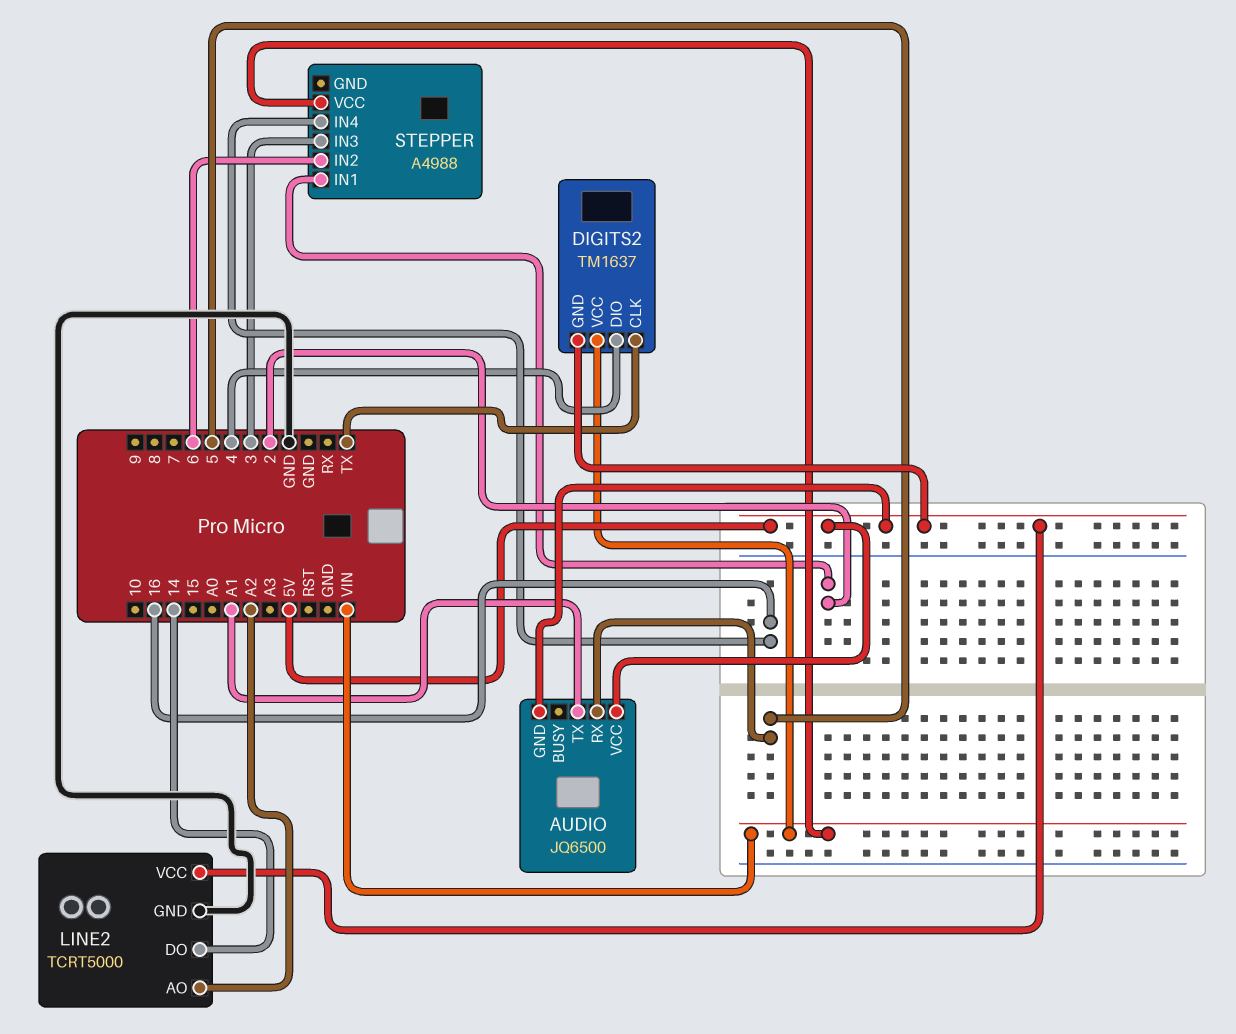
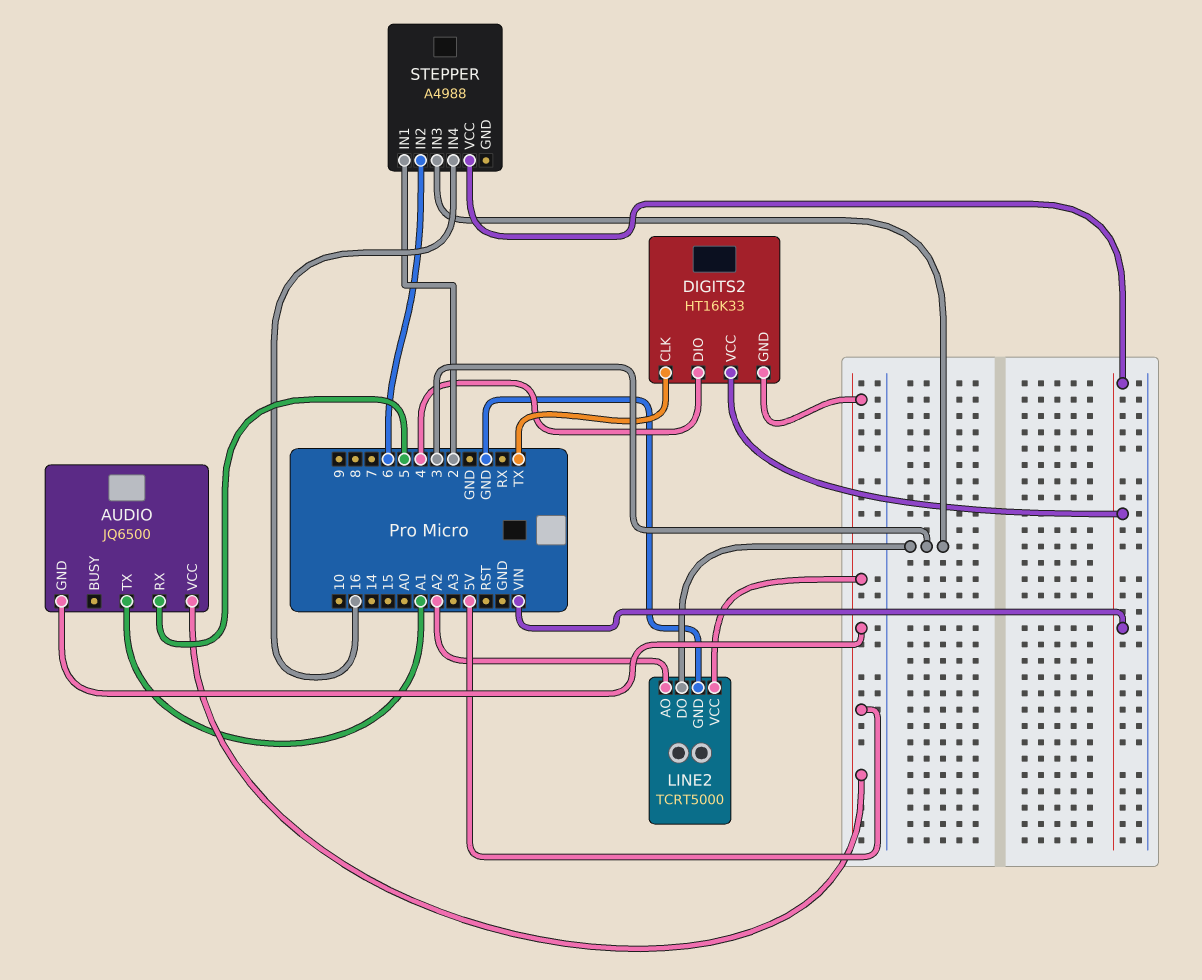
DIGITS2: TM1637 -> HT16K33
LINE2 pin DO: 14 -> 3

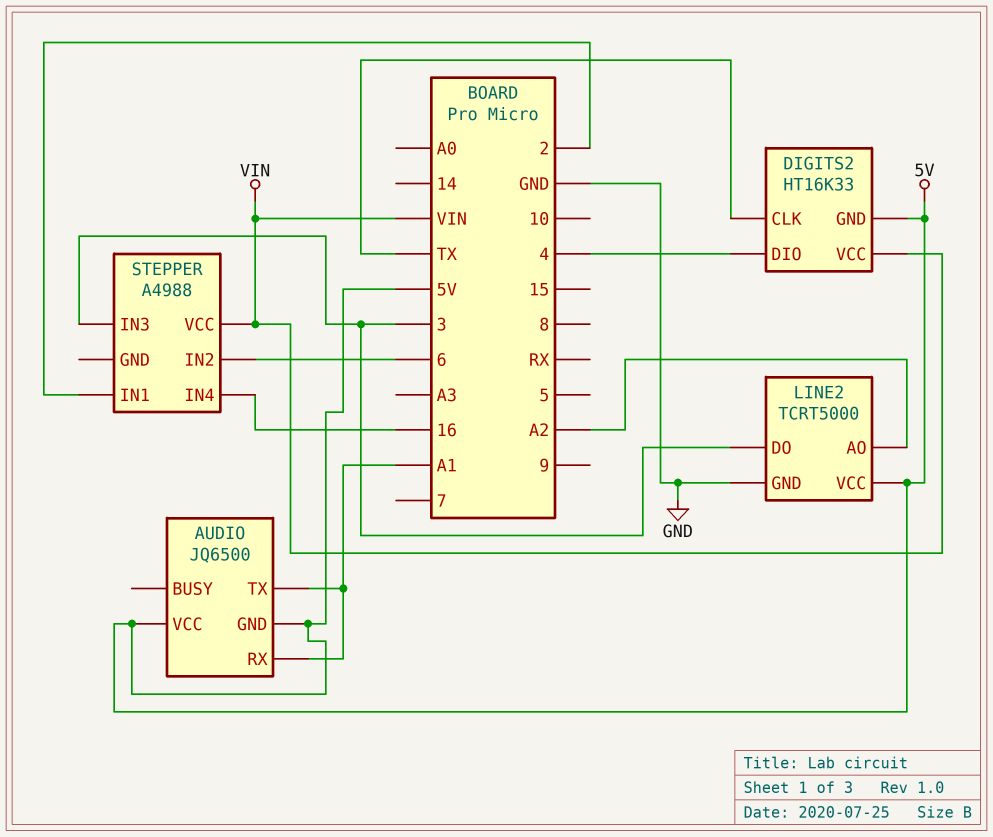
AUDIO pin RX: 5 -> A1

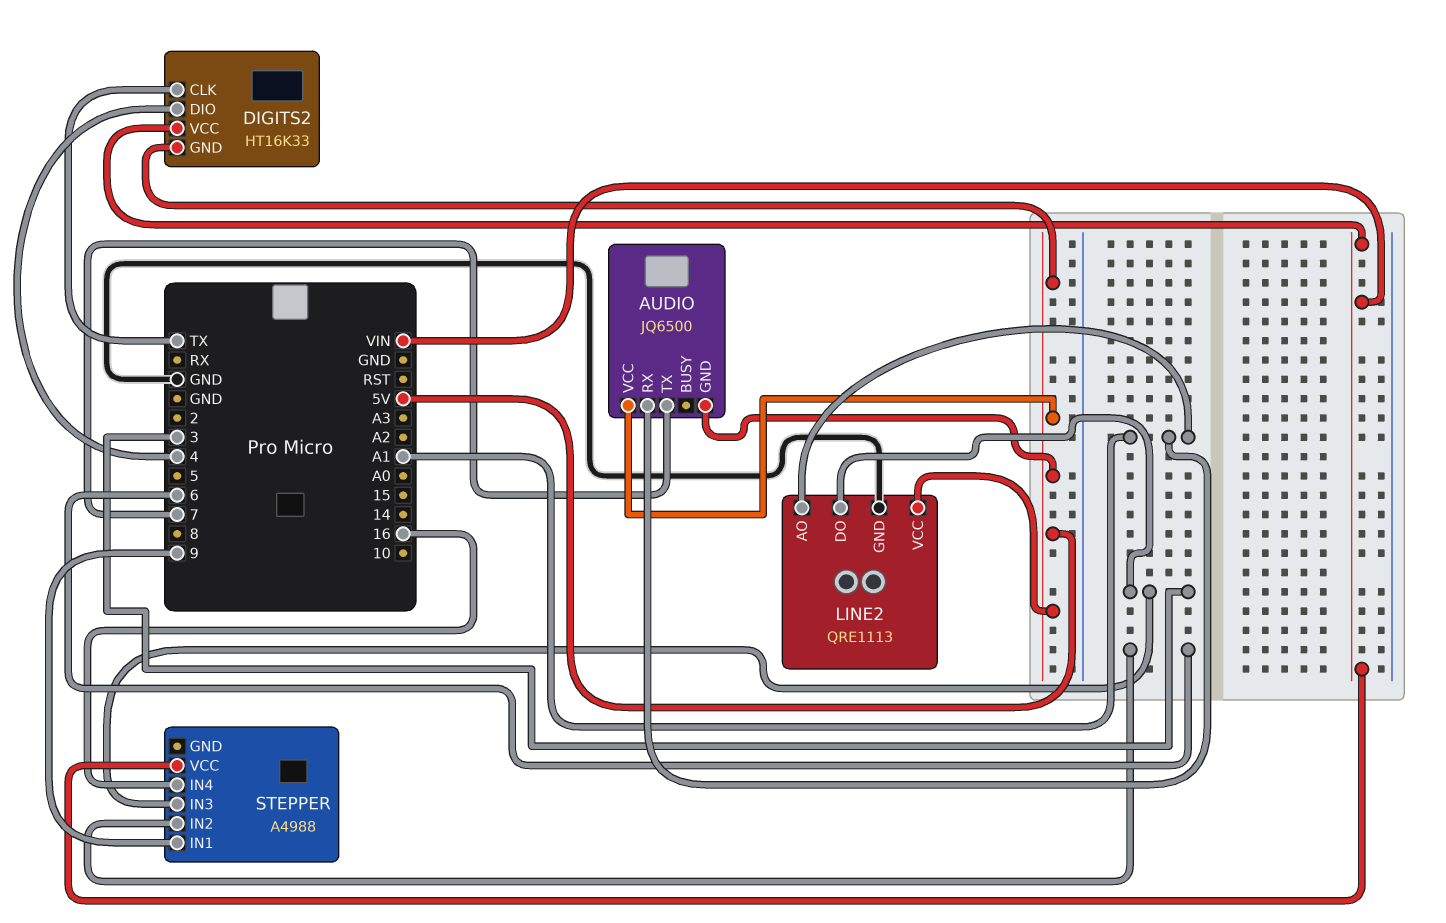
AUDIO pin TX: A1 -> 7
LINE2: TCRT5000 -> QRE1113
LINE2 pin AO: A2 -> A1
STEPPER pin IN1: 2 -> 9

